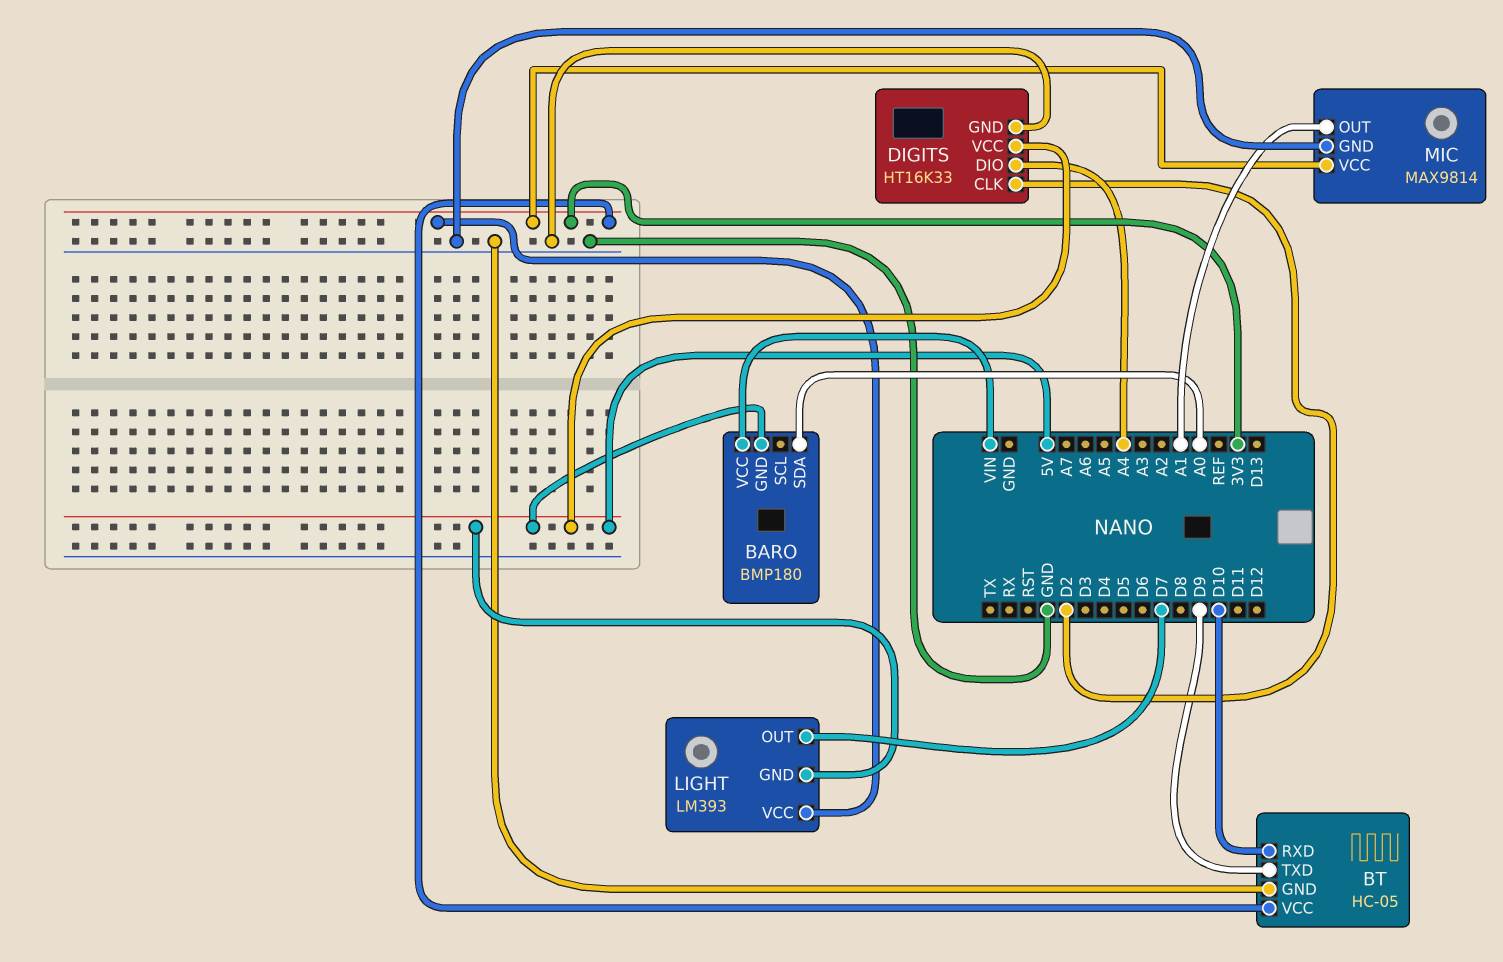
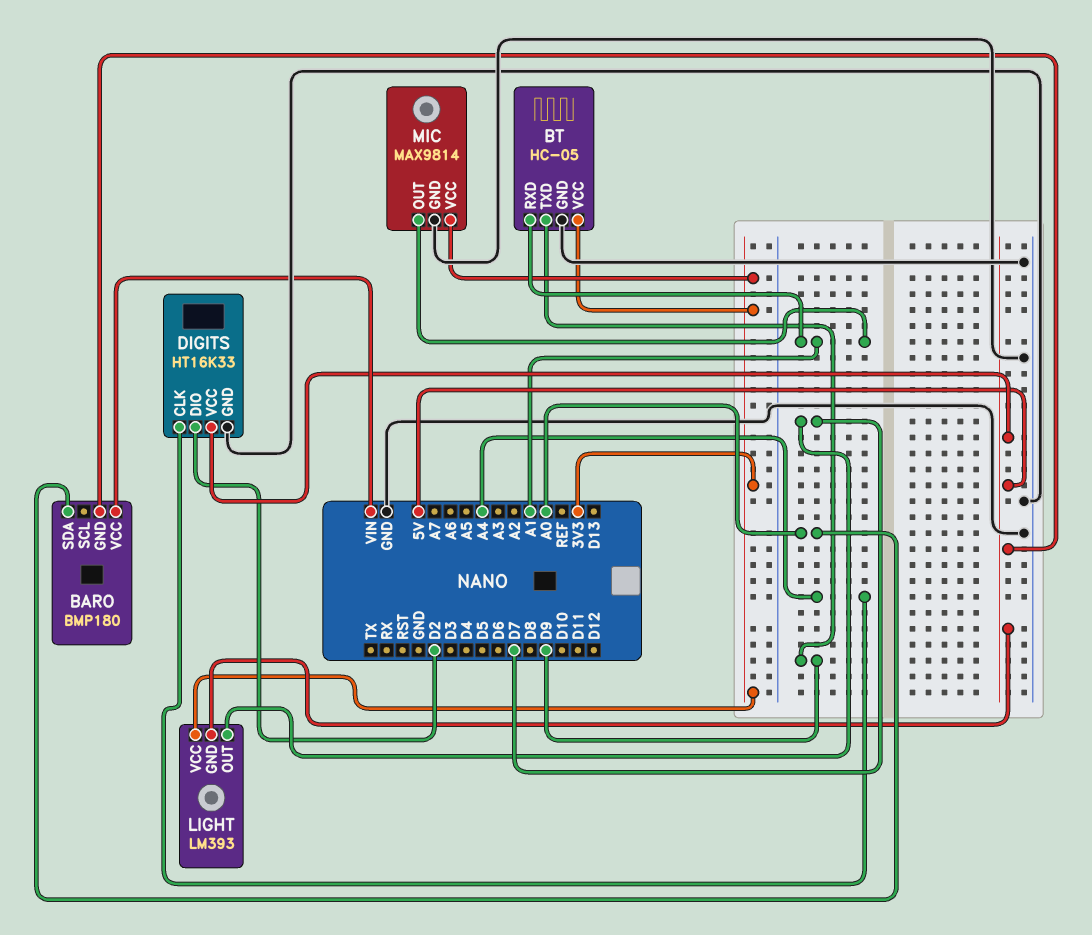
BT pin RXD: D10 -> A1
DIGITS pin CLK: D2 -> A4
DIGITS pin DIO: A4 -> D2

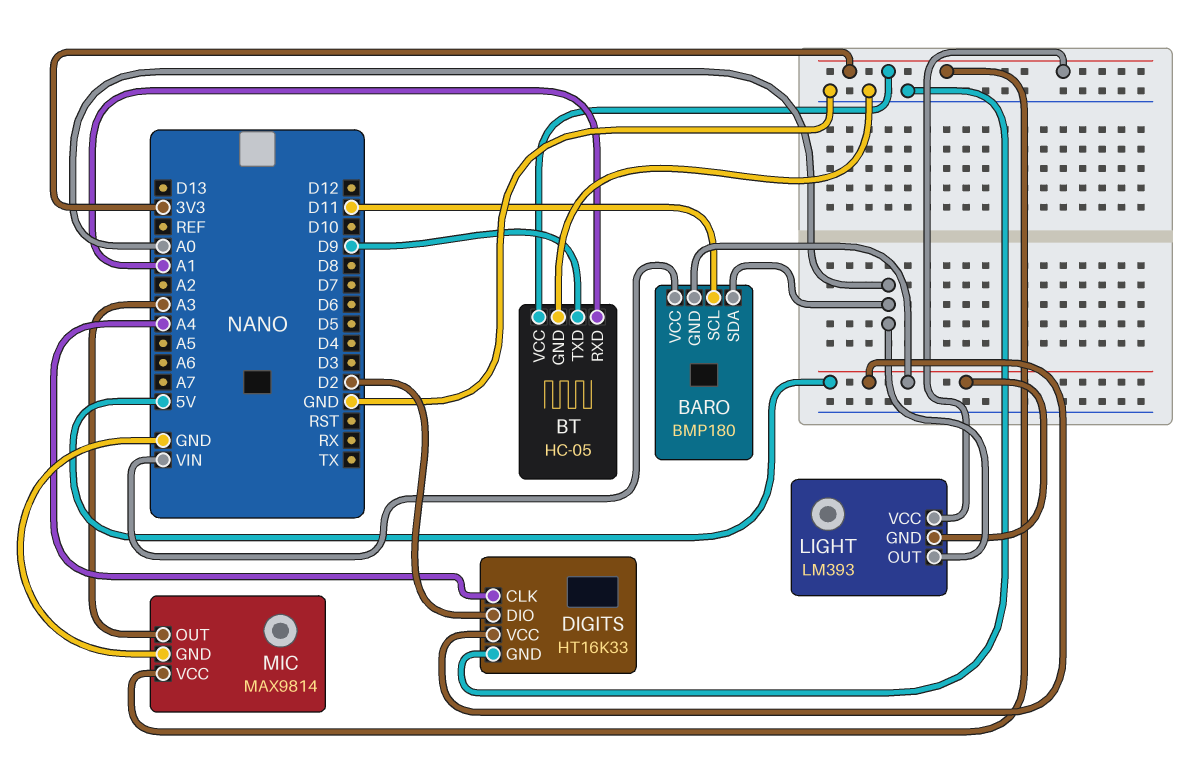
BARO pin SCL: none -> D11
LIGHT pin OUT: D7 -> A0
MIC pin OUT: A1 -> A3

